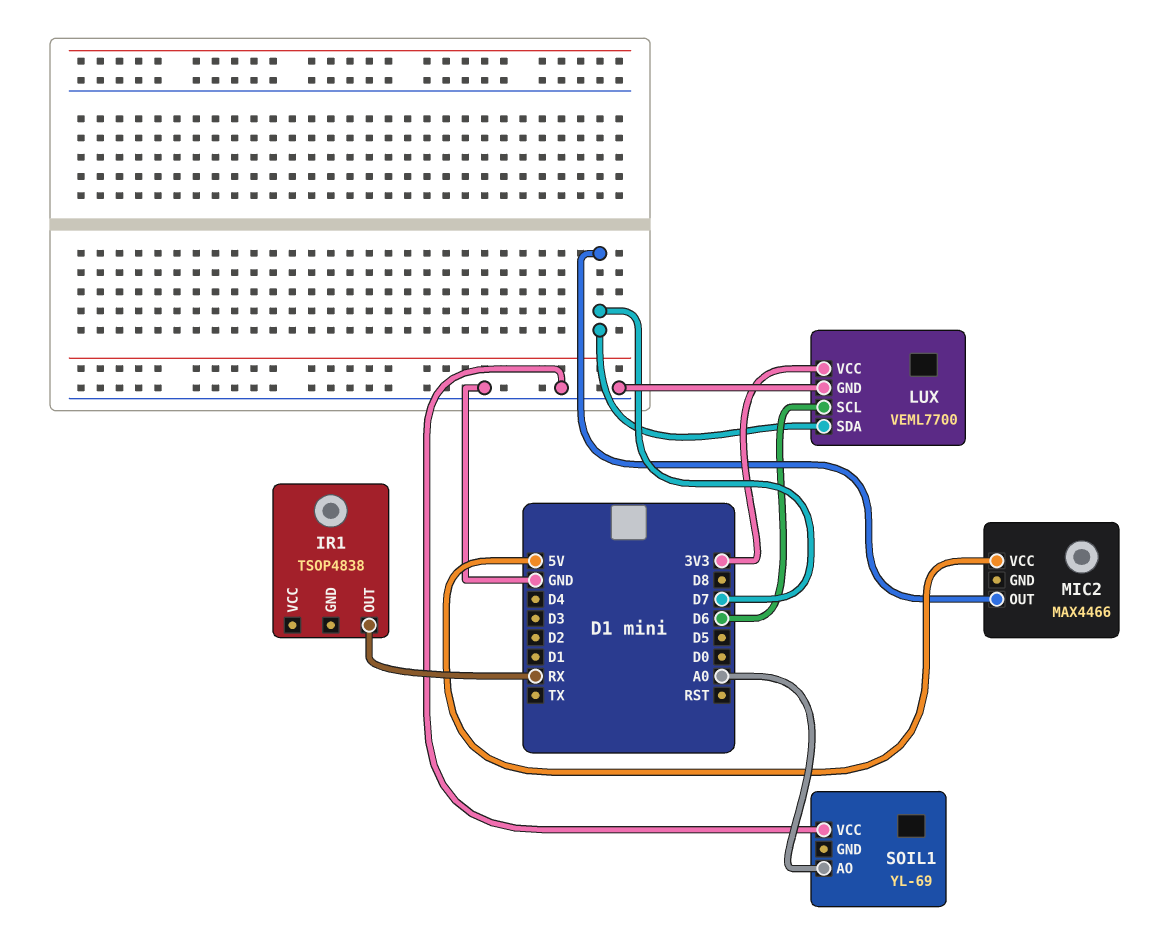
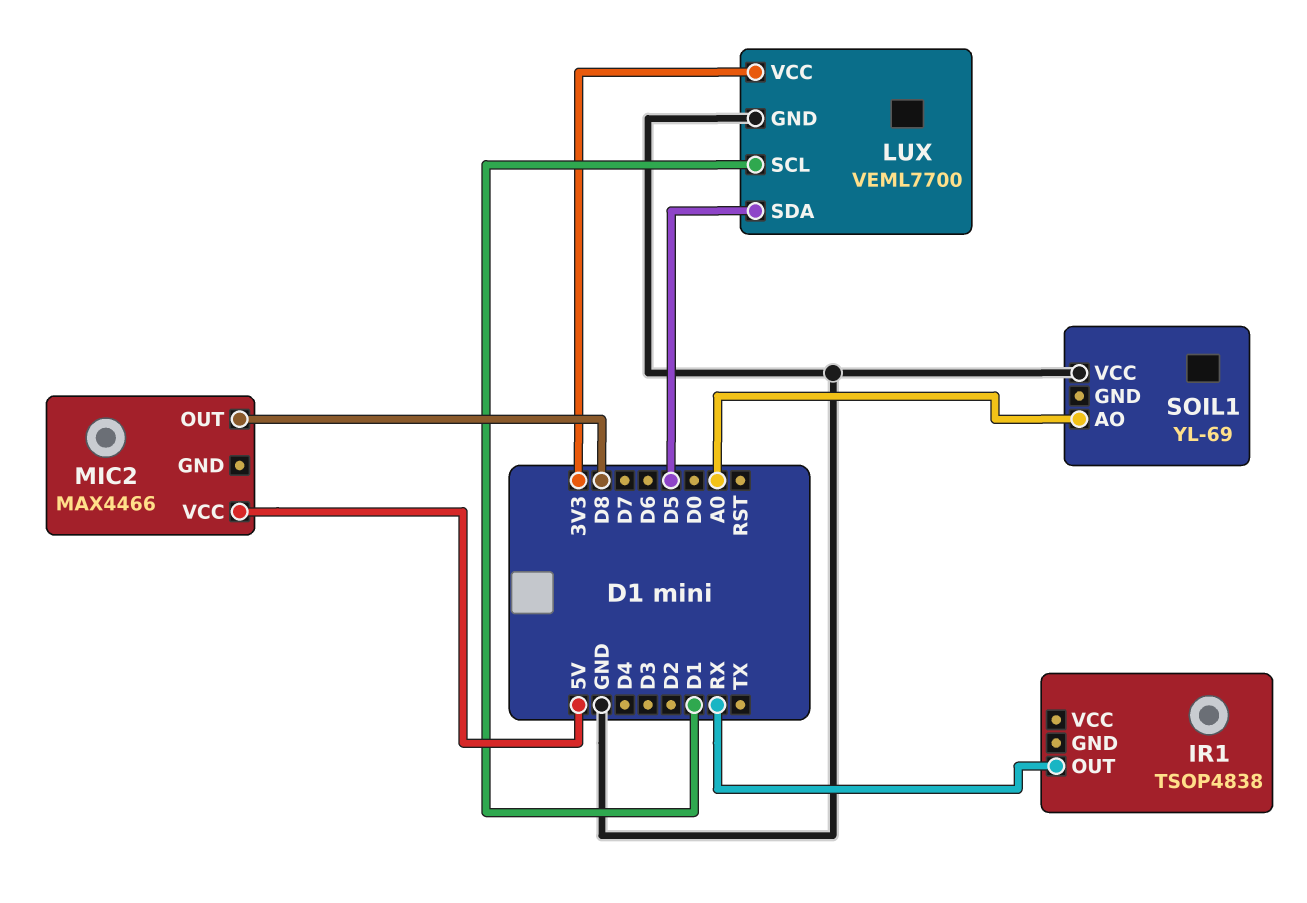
LUX pin SCL: D6 -> D1
LUX pin SDA: D7 -> D5
MIC2 pin OUT: D7 -> D8

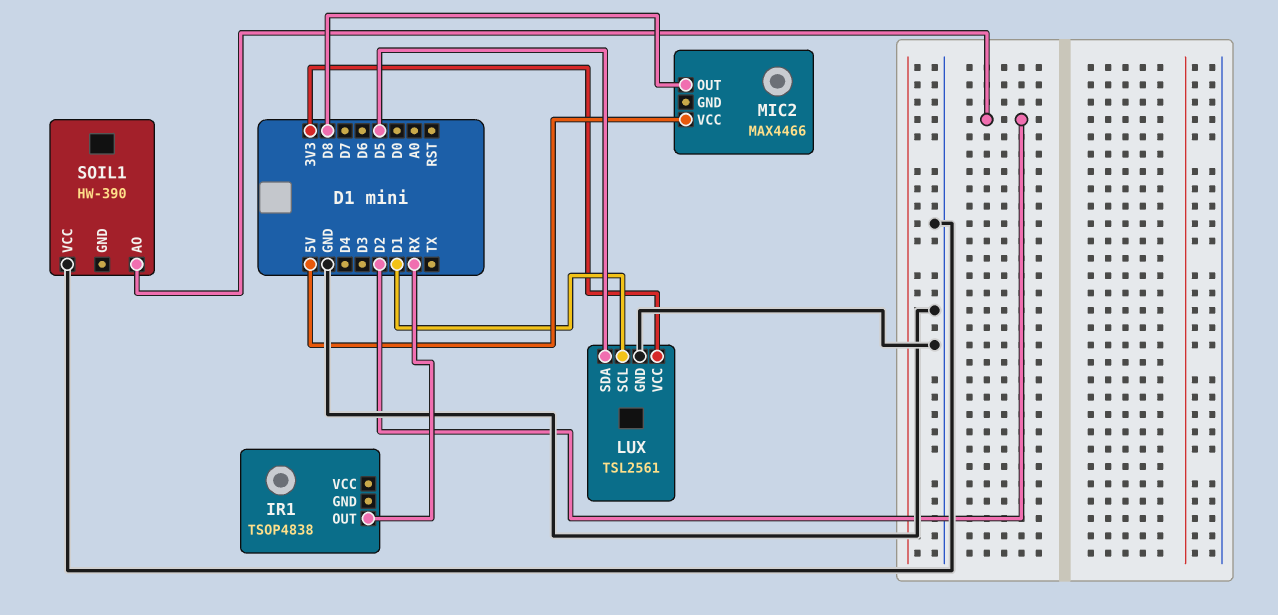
LUX: VEML7700 -> TSL2561
SOIL1: YL-69 -> HW-390
SOIL1 pin AO: A0 -> D2

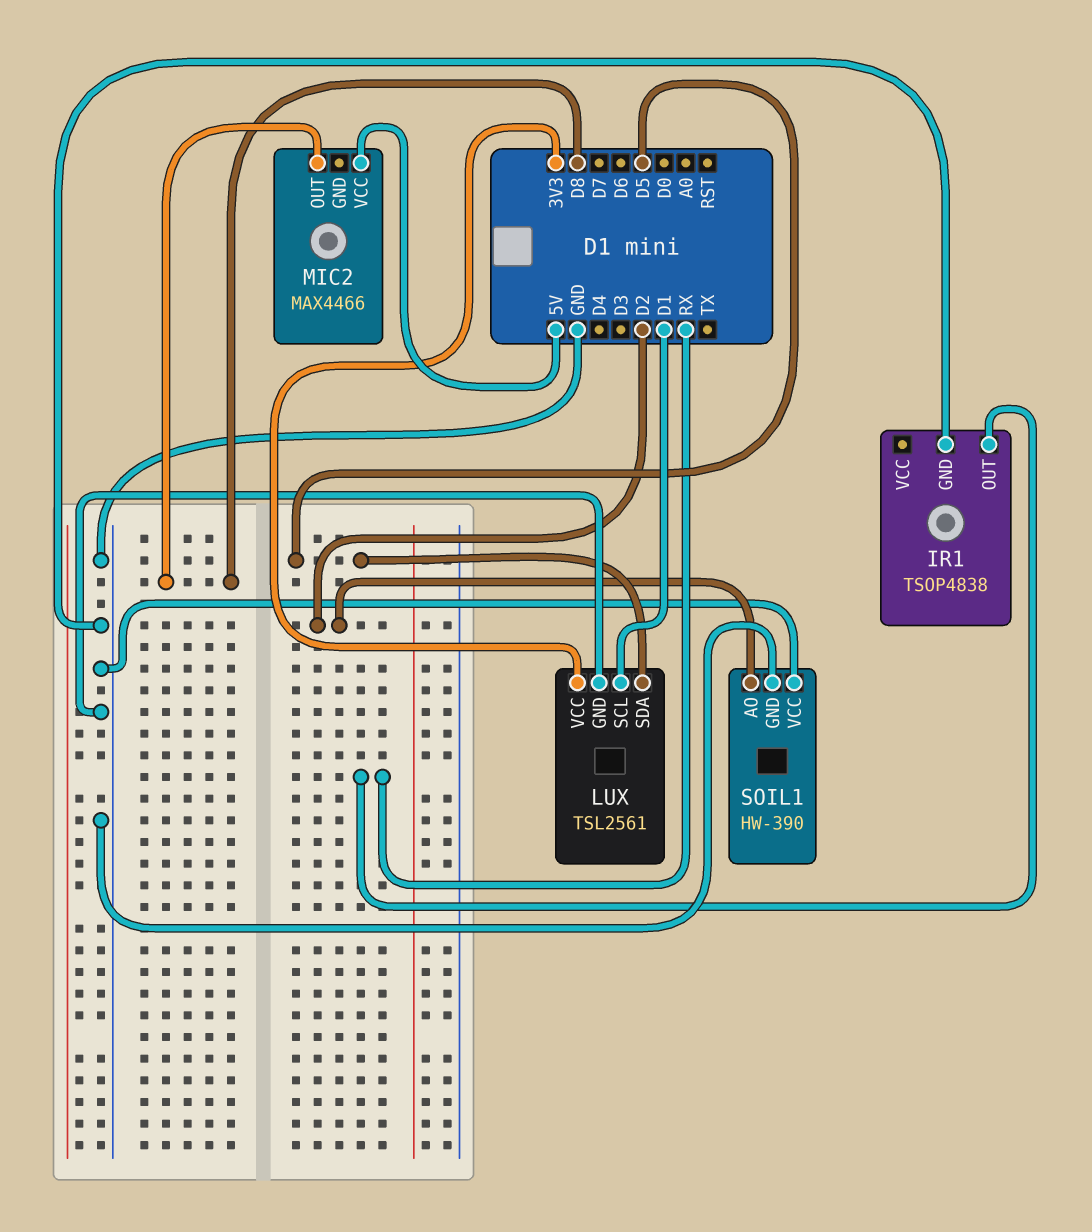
IR1 pin GND: none -> GND
SOIL1 pin GND: none -> GND

